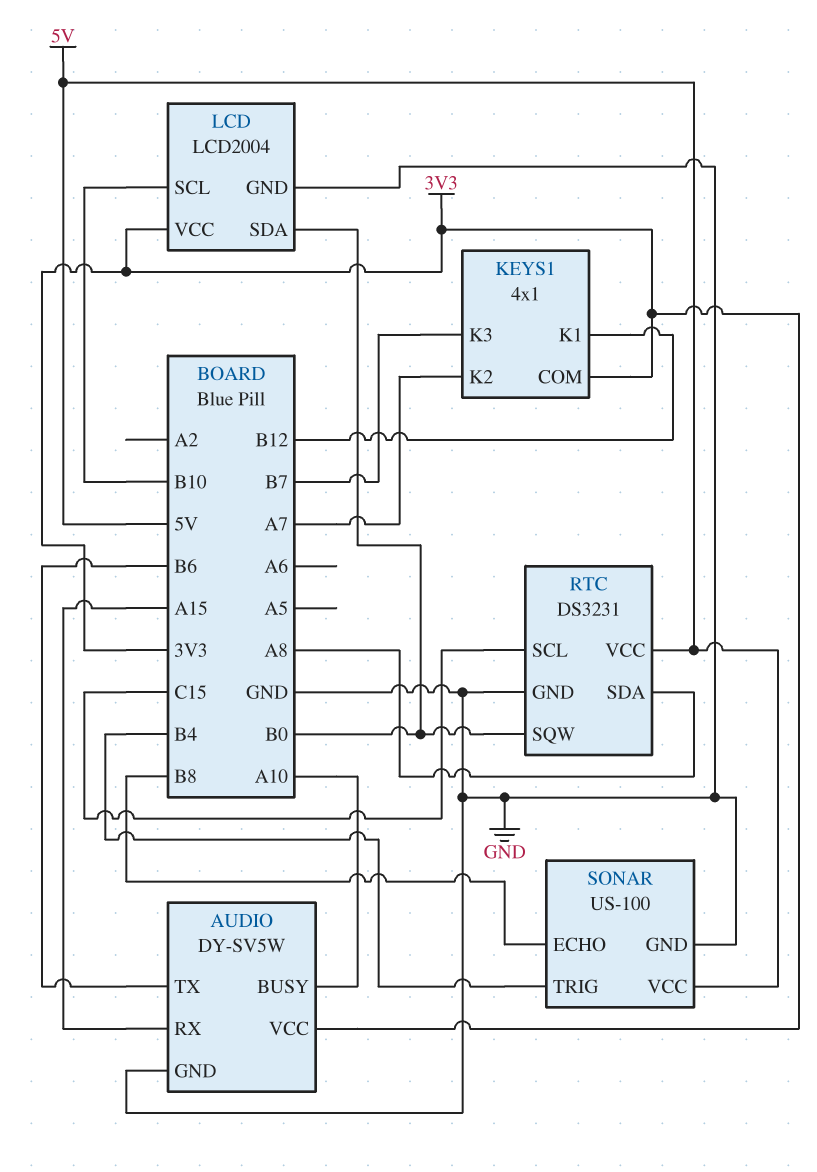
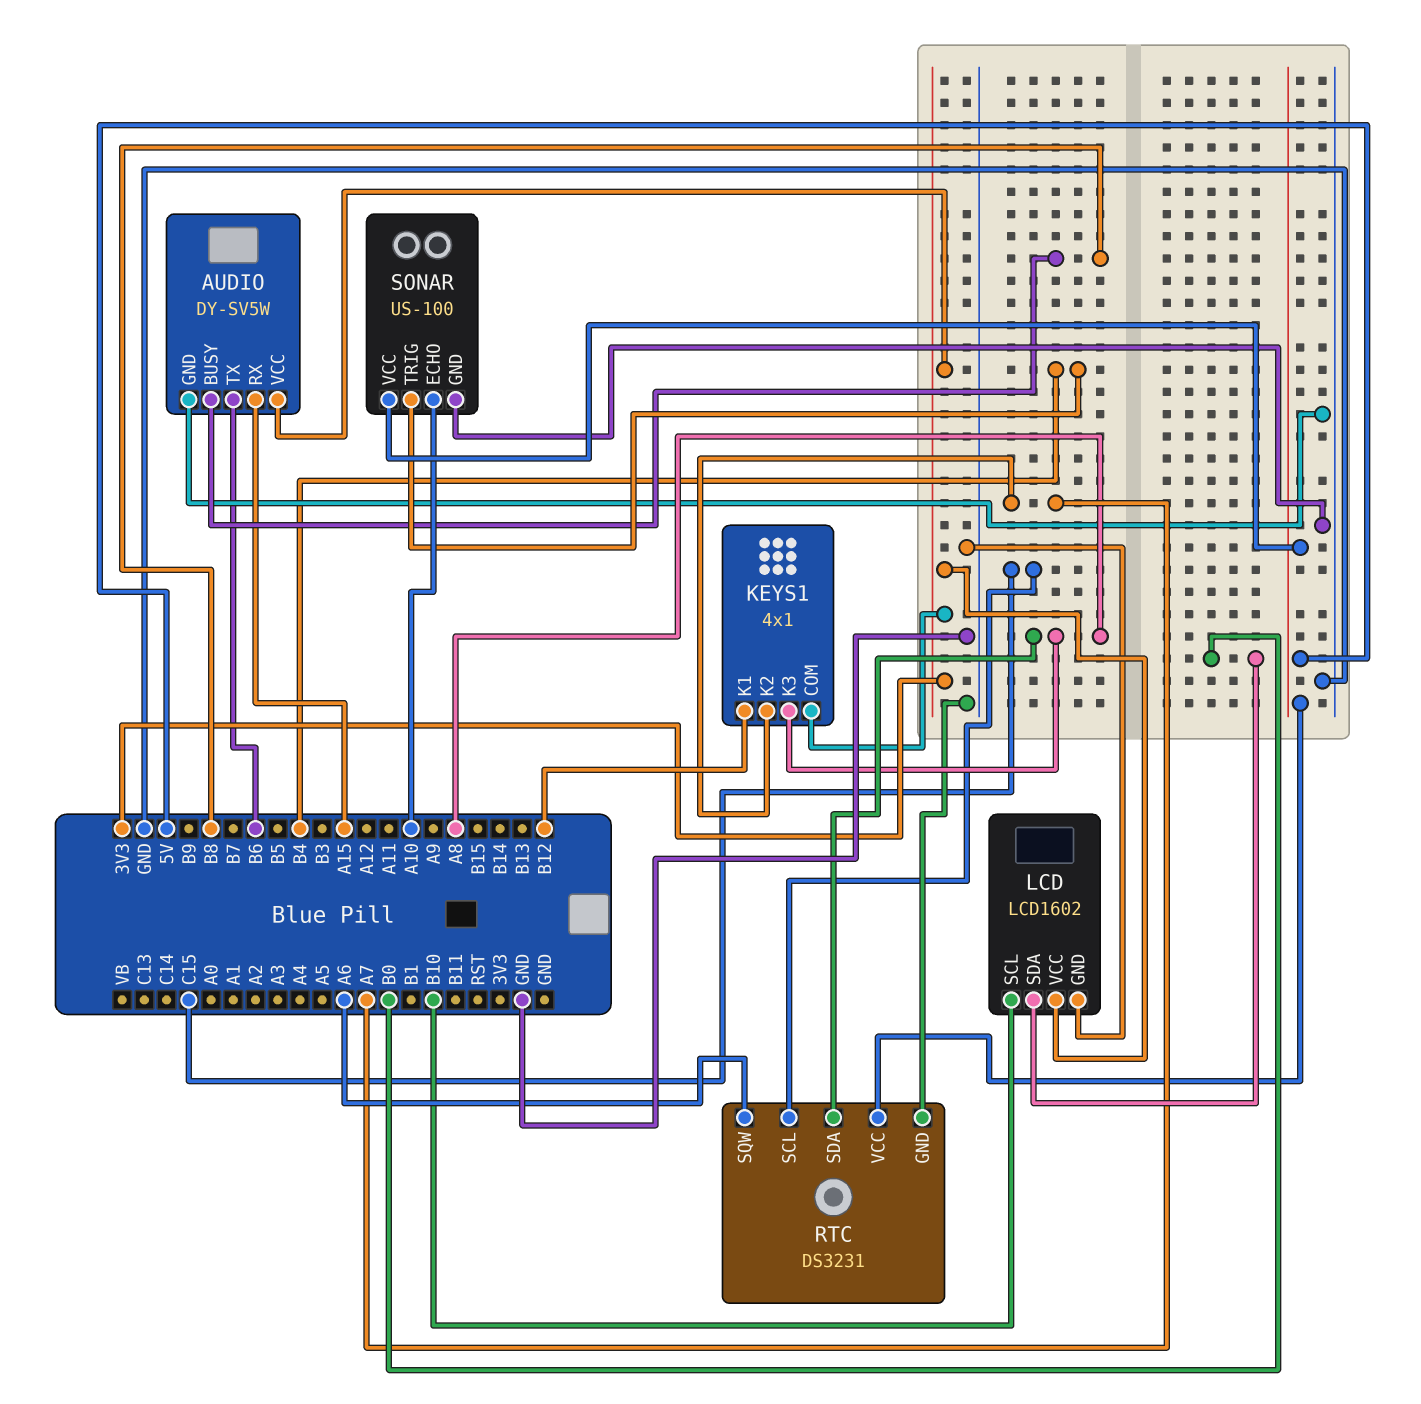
AUDIO pin BUSY: A10 -> B8
KEYS1 pin K3: B7 -> A8
LCD: LCD2004 -> LCD1602
RTC pin SQW: B0 -> A6
SONAR pin ECHO: B8 -> A10

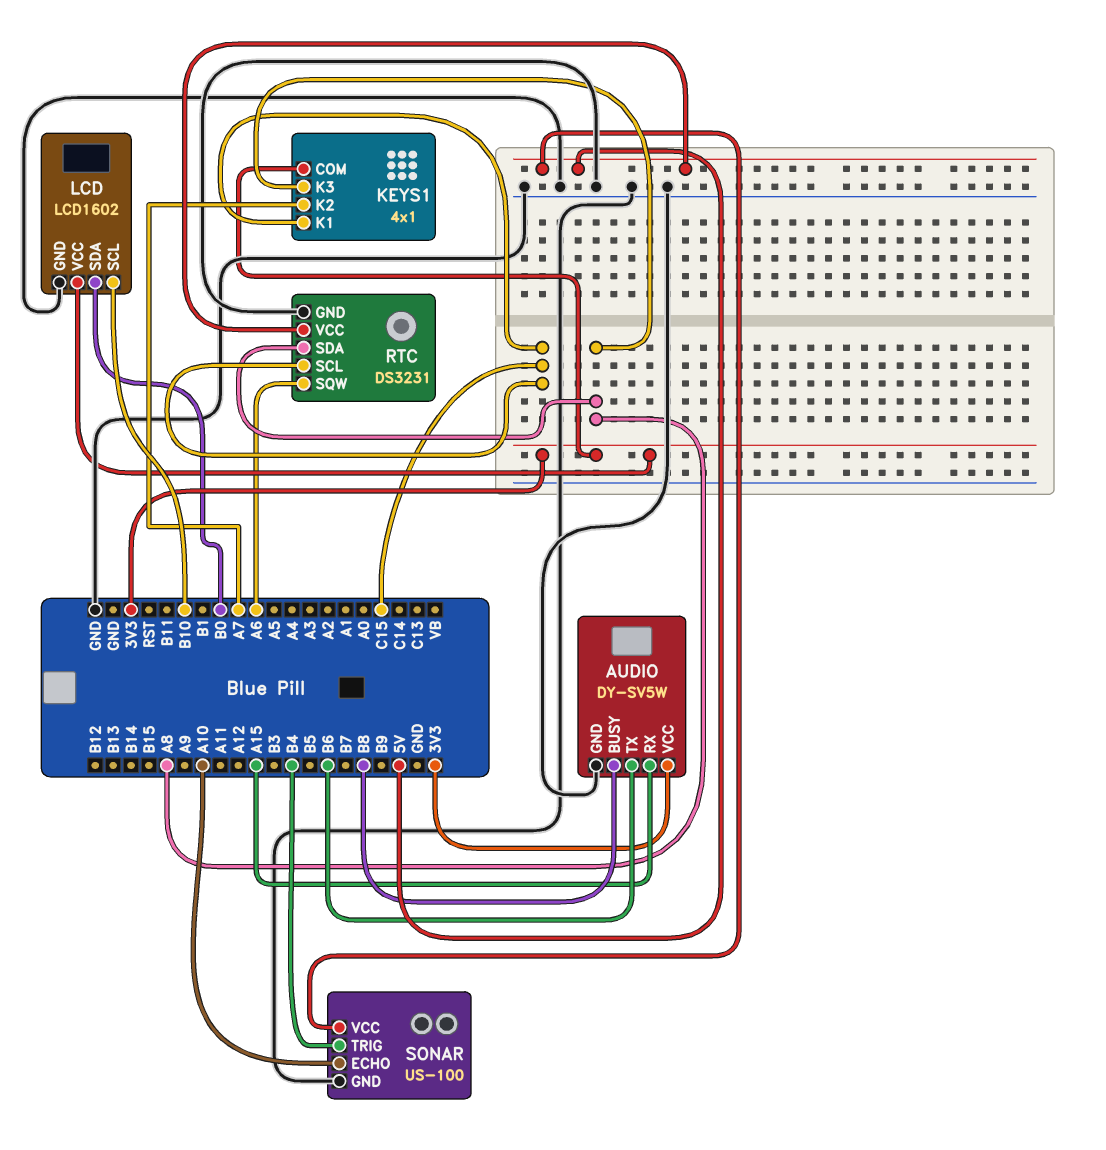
KEYS1 pin K1: B12 -> C15

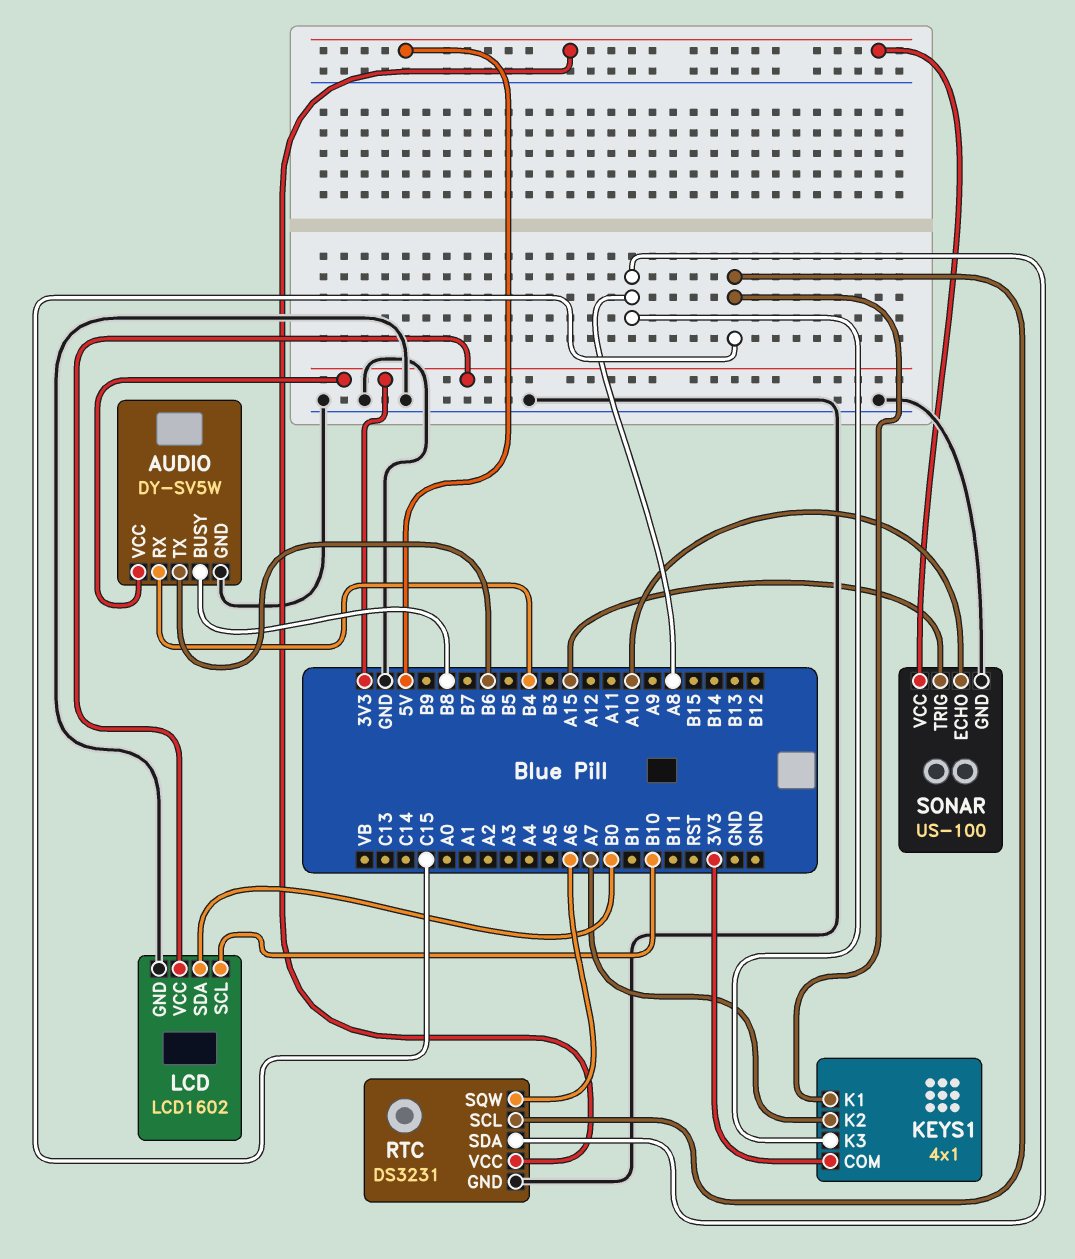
AUDIO pin RX: A15 -> B4
SONAR pin TRIG: B4 -> A15

